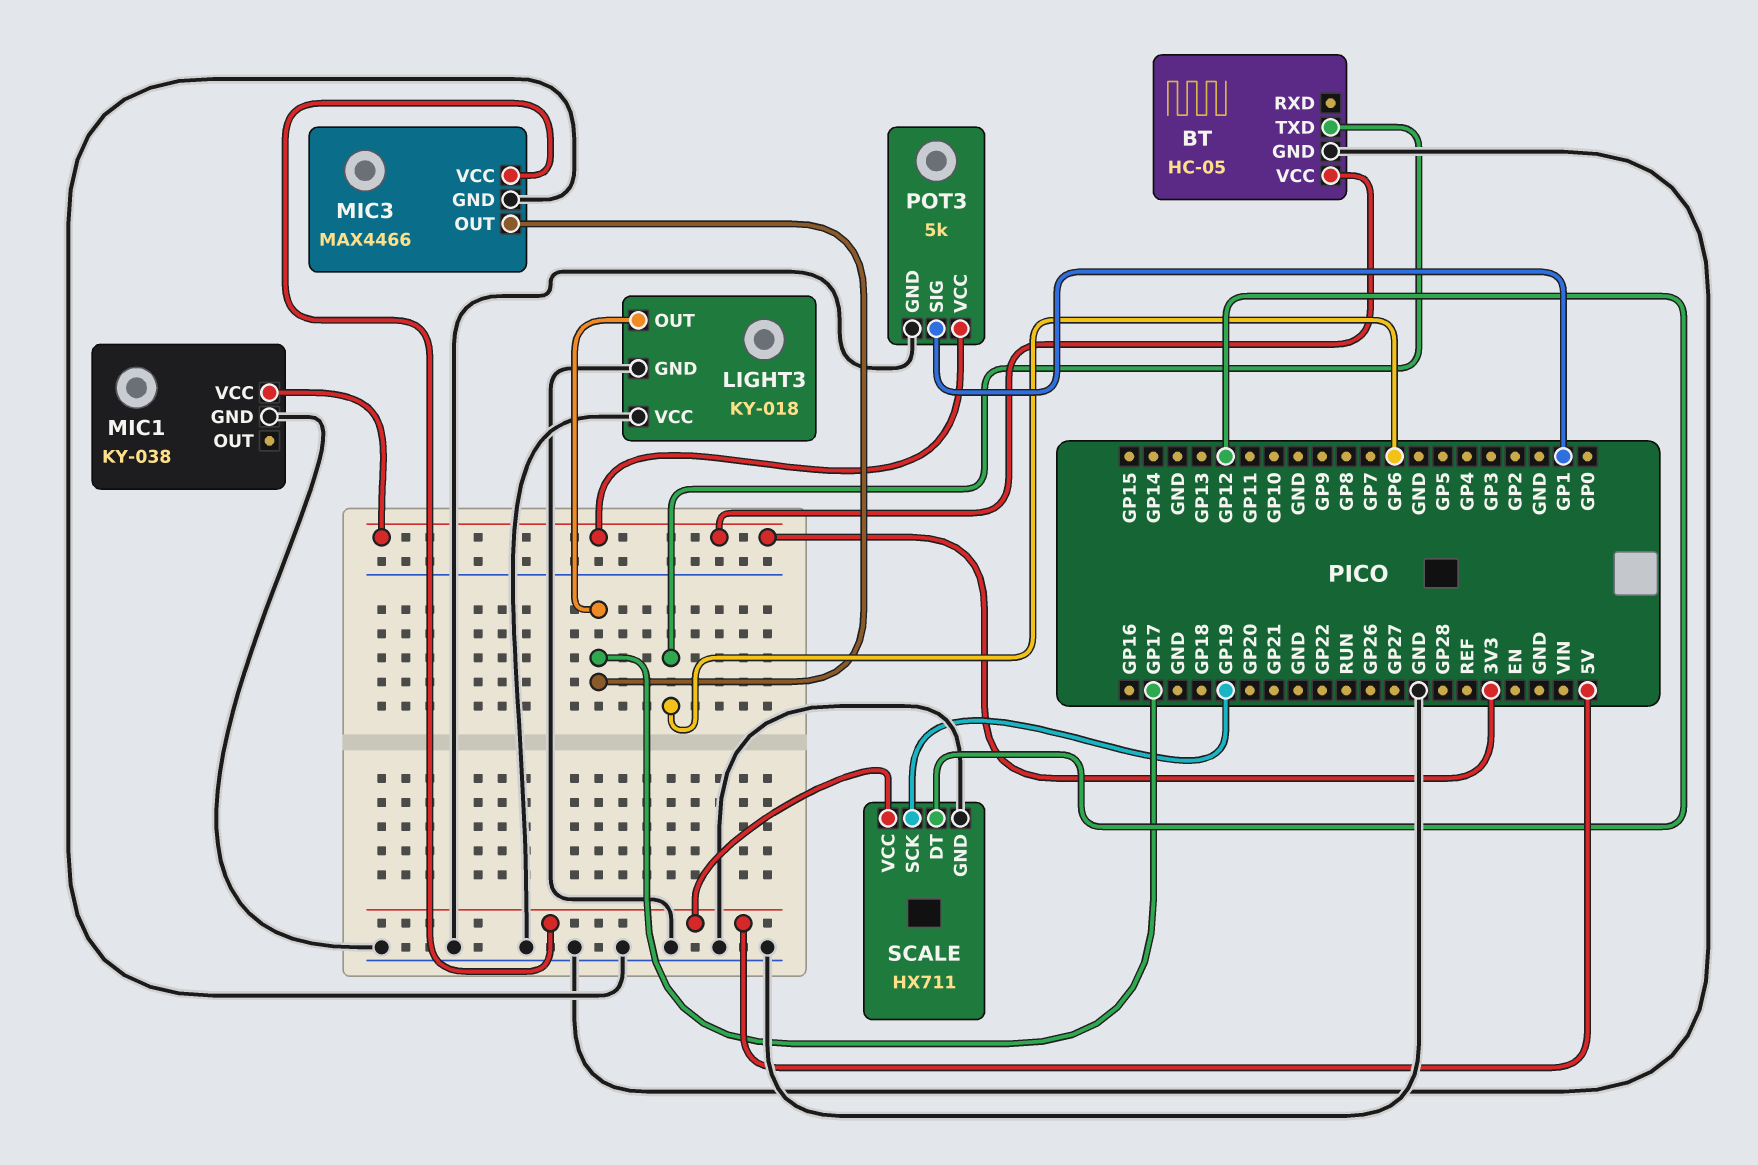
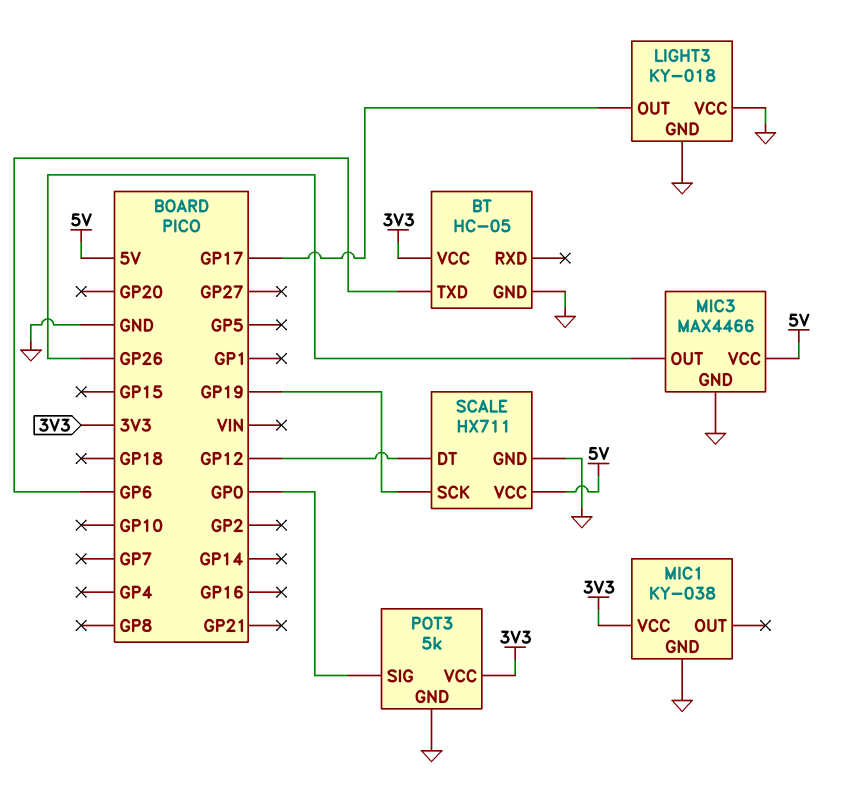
MIC3 pin OUT: GP17 -> GP26
POT3 pin SIG: GP1 -> GP0

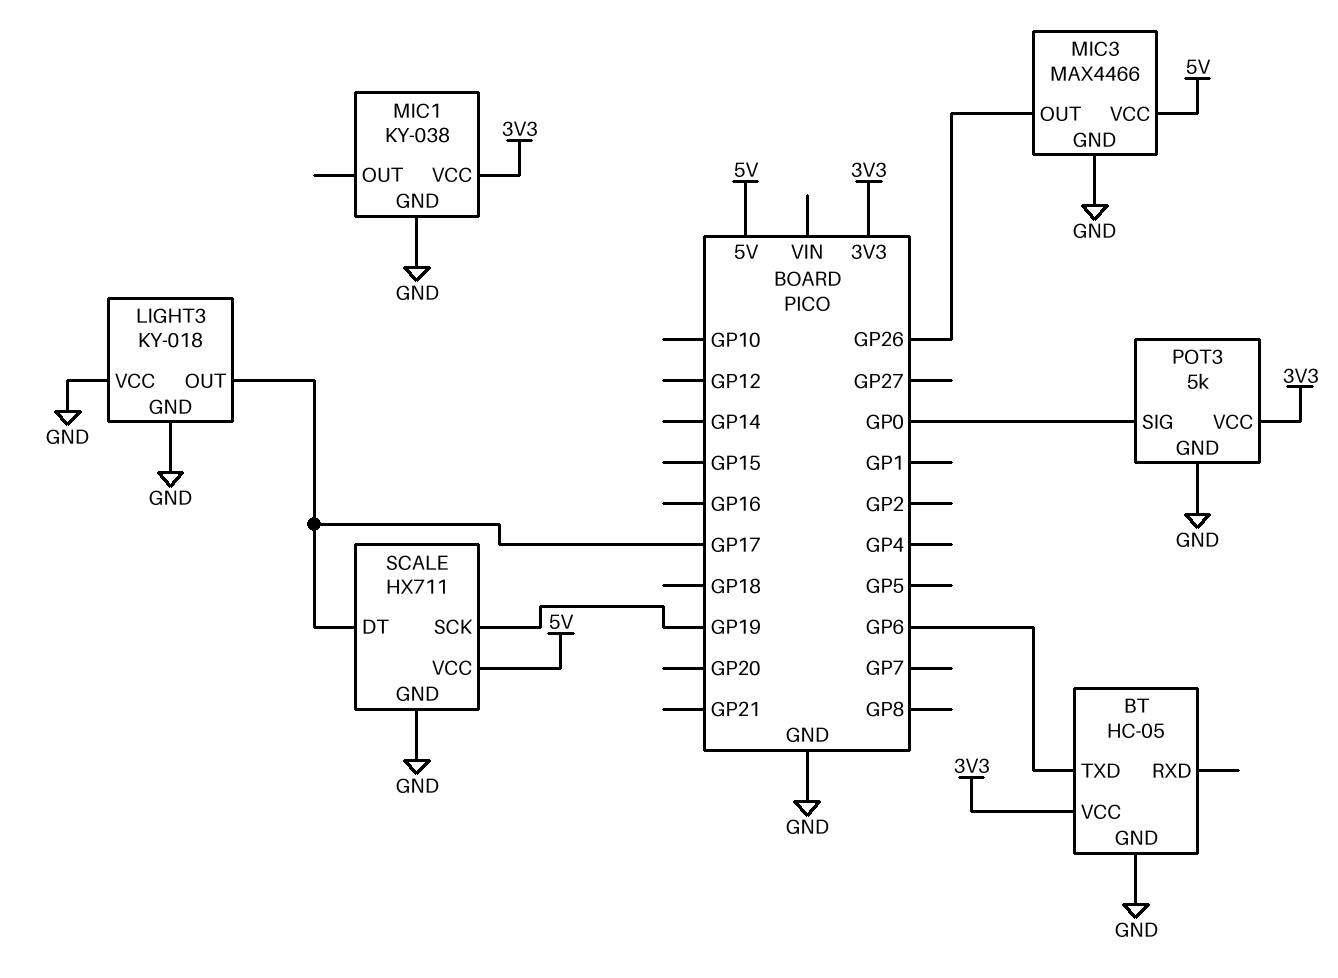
SCALE pin DT: GP12 -> GP17

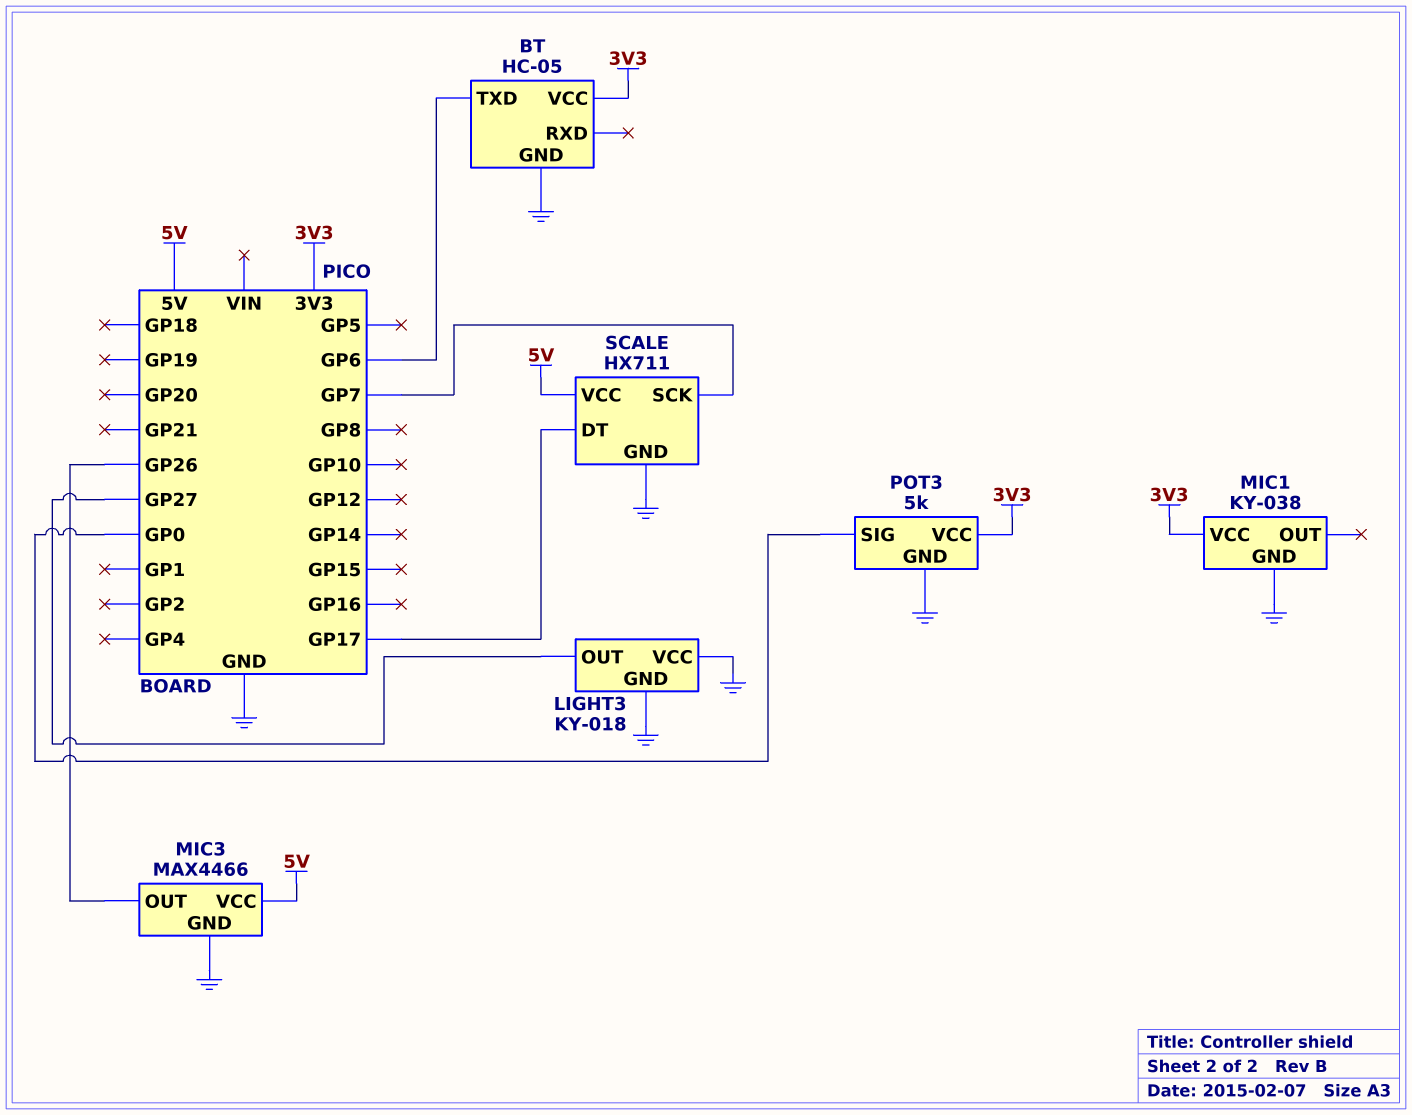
LIGHT3 pin OUT: GP17 -> GP27
SCALE pin SCK: GP19 -> GP7

